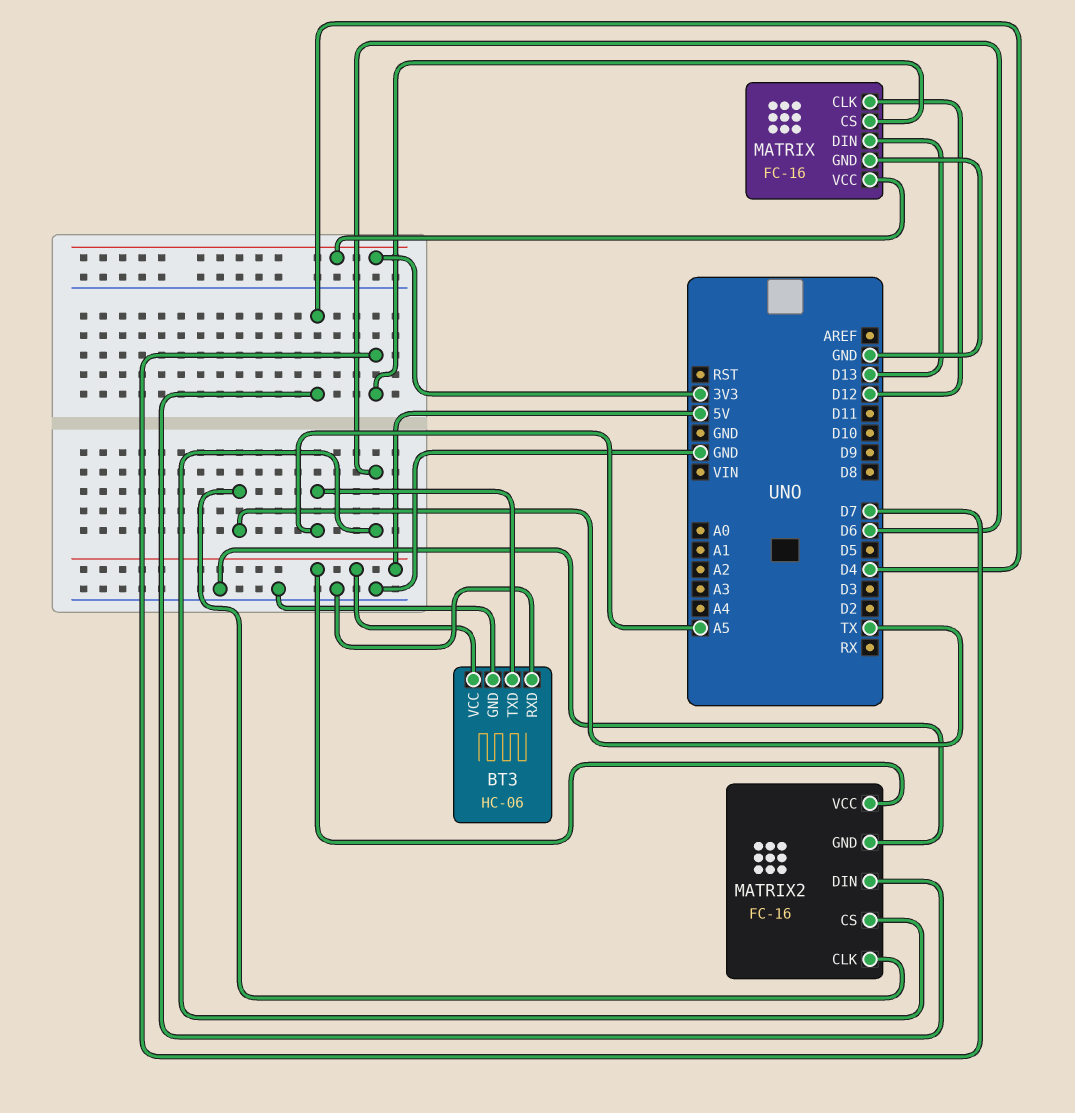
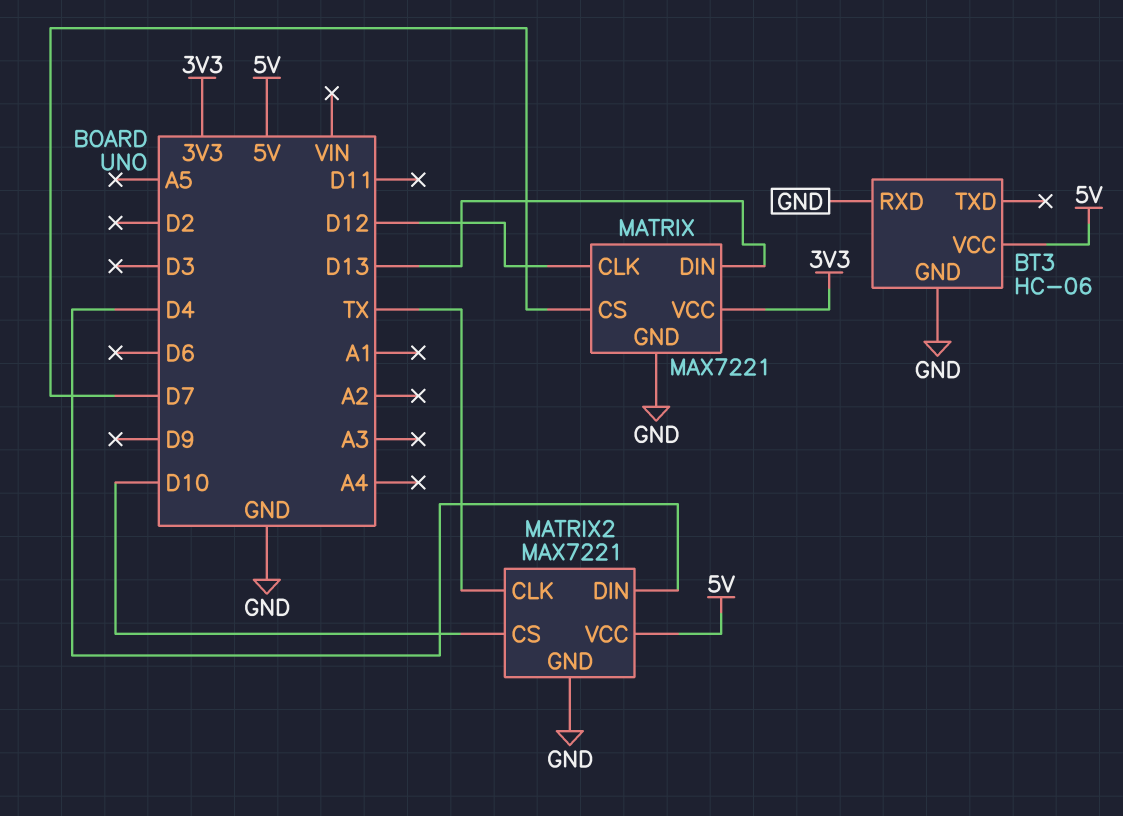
BT3 pin TXD: A5 -> none
MATRIX: FC-16 -> MAX7221
MATRIX2: FC-16 -> MAX7221
MATRIX2 pin CS: D6 -> D10

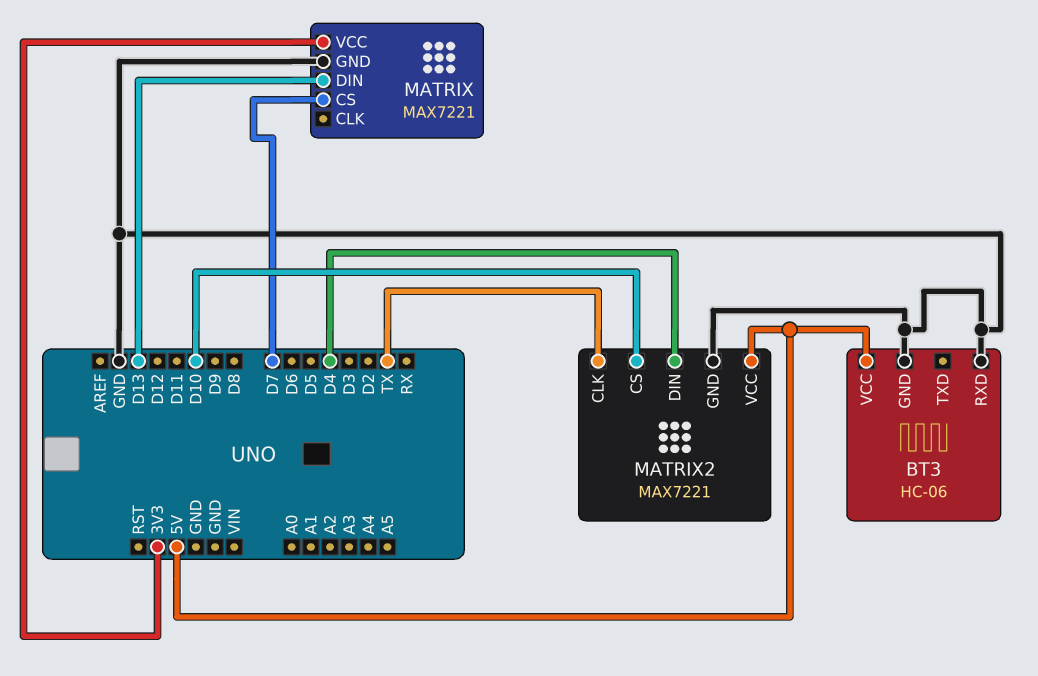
MATRIX pin CLK: D12 -> none

